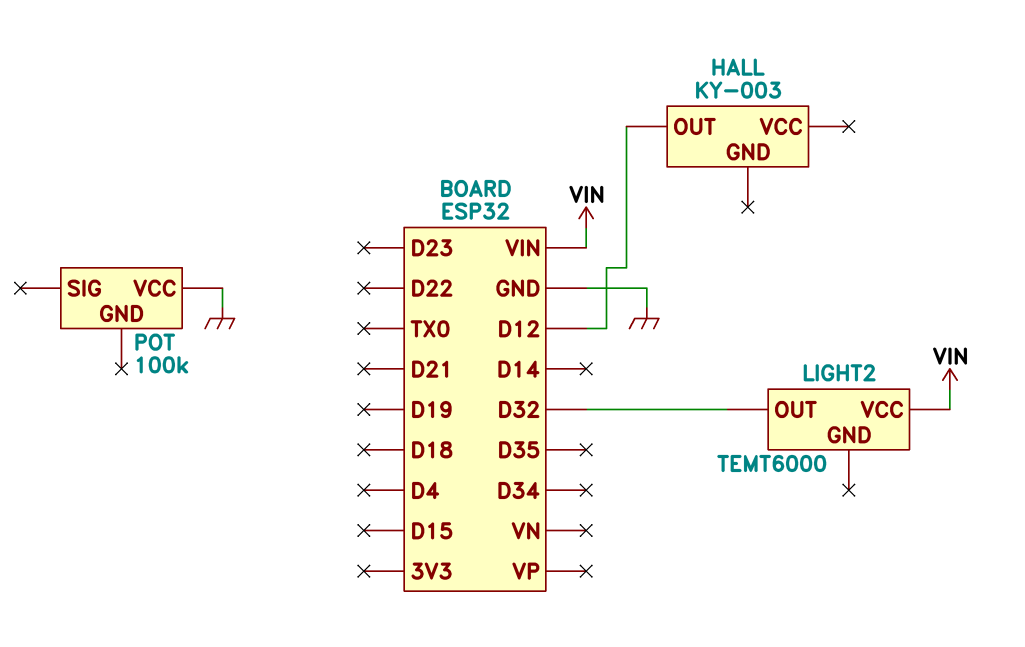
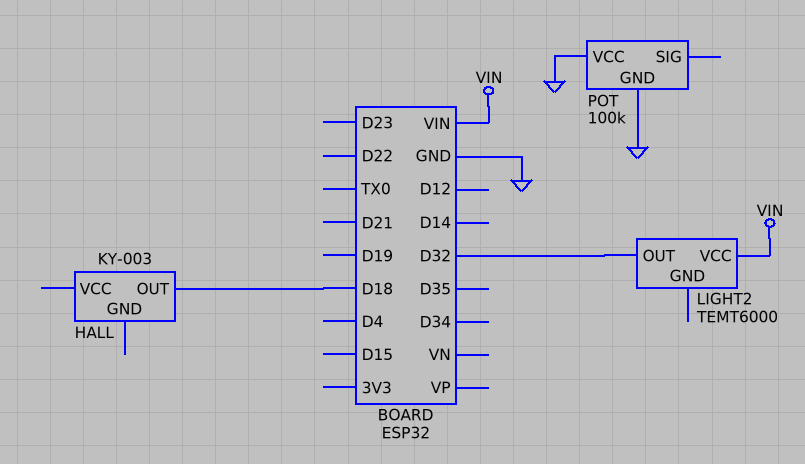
HALL pin OUT: D12 -> D18
POT pin GND: none -> GND

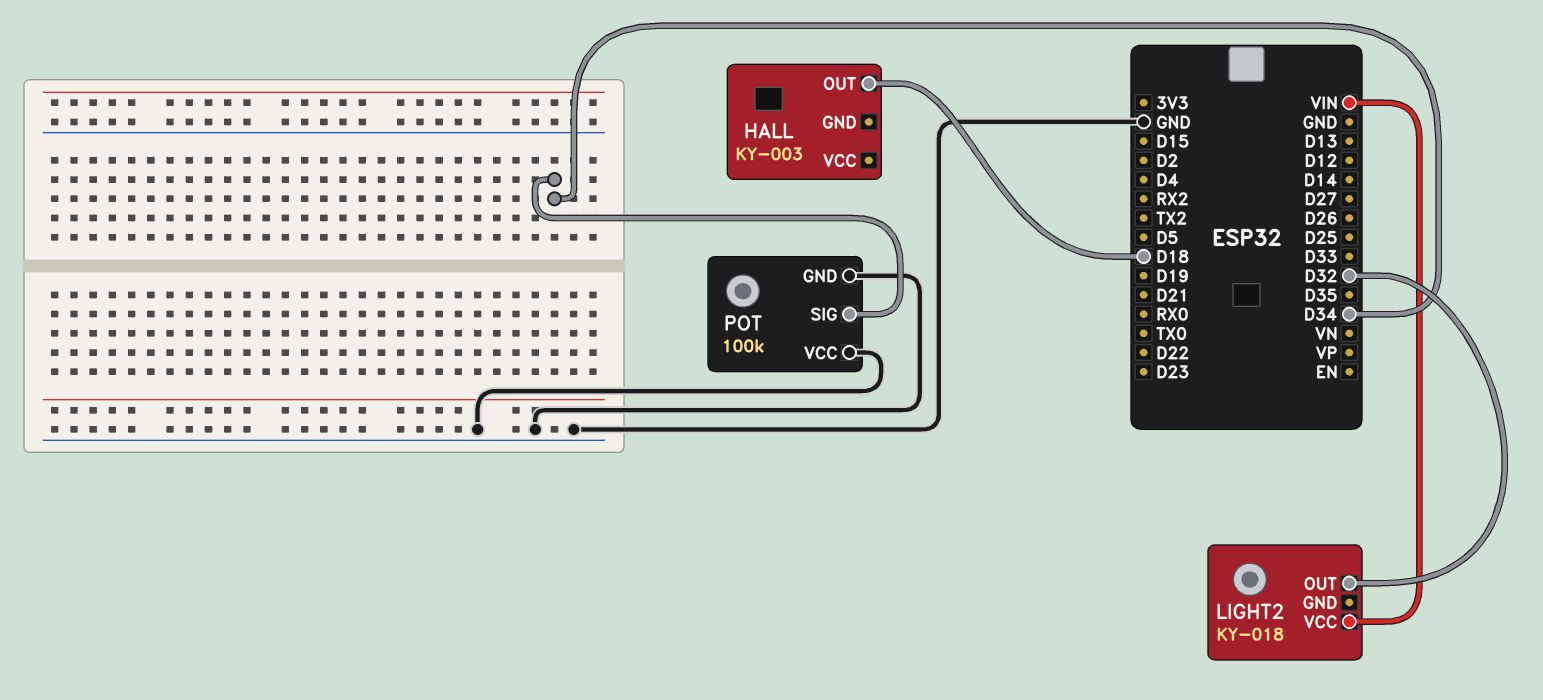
LIGHT2: TEMT6000 -> KY-018
POT pin SIG: none -> D34

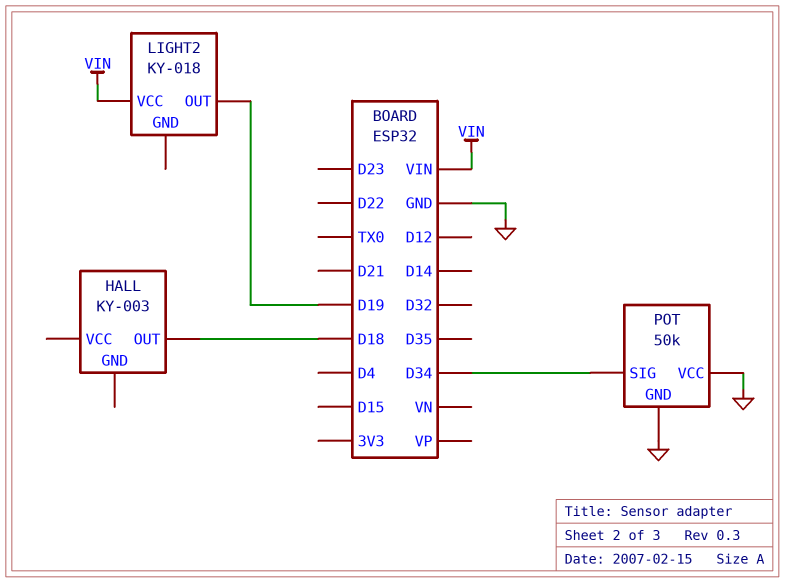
LIGHT2 pin OUT: D32 -> D19
POT: 100k -> 50k

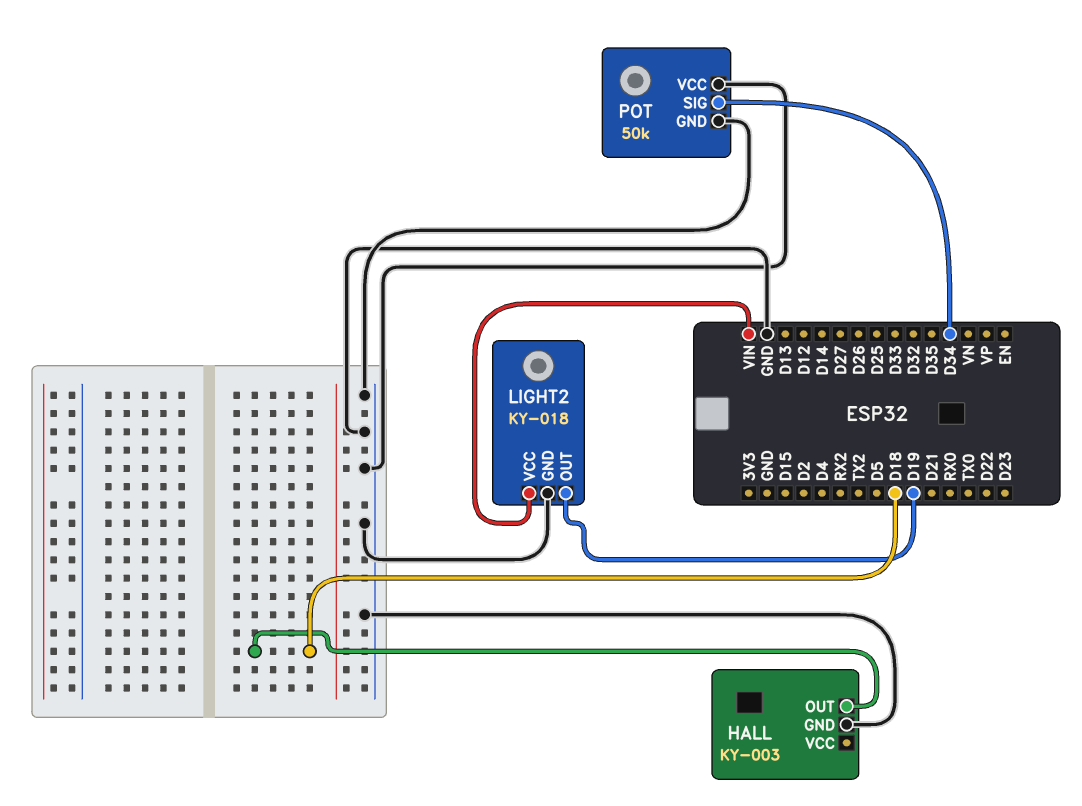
HALL pin GND: none -> GND
LIGHT2 pin GND: none -> GND

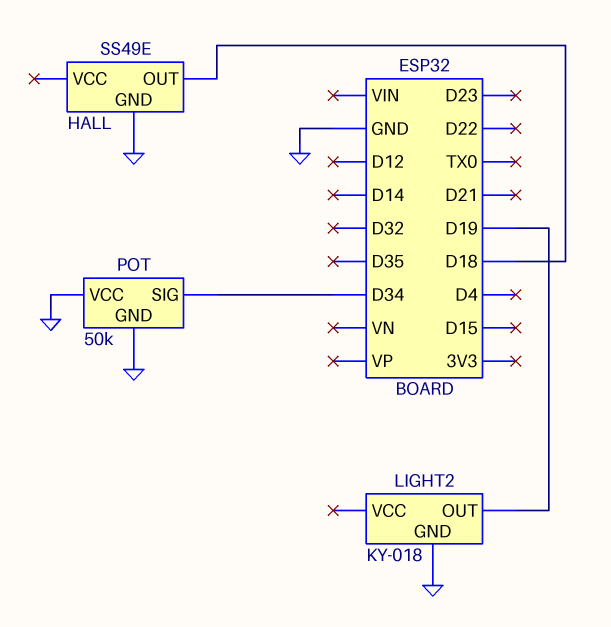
HALL: KY-003 -> SS49E
LIGHT2 pin VCC: VIN -> none

